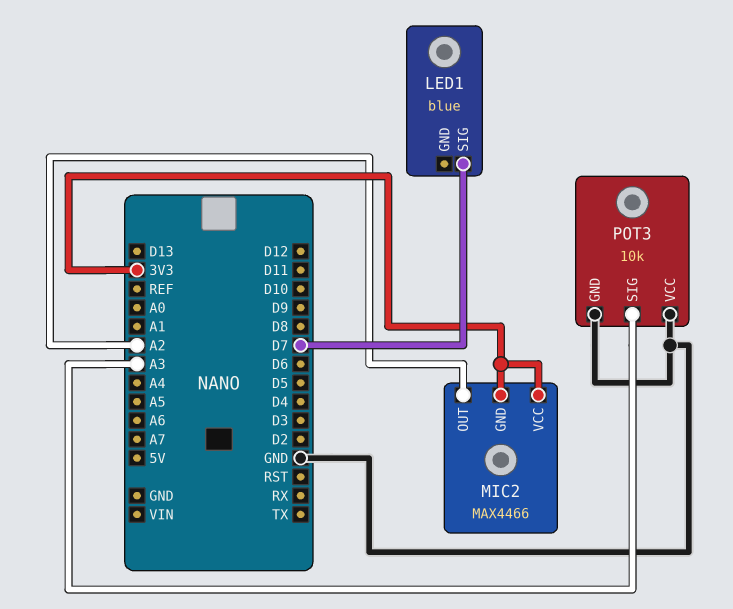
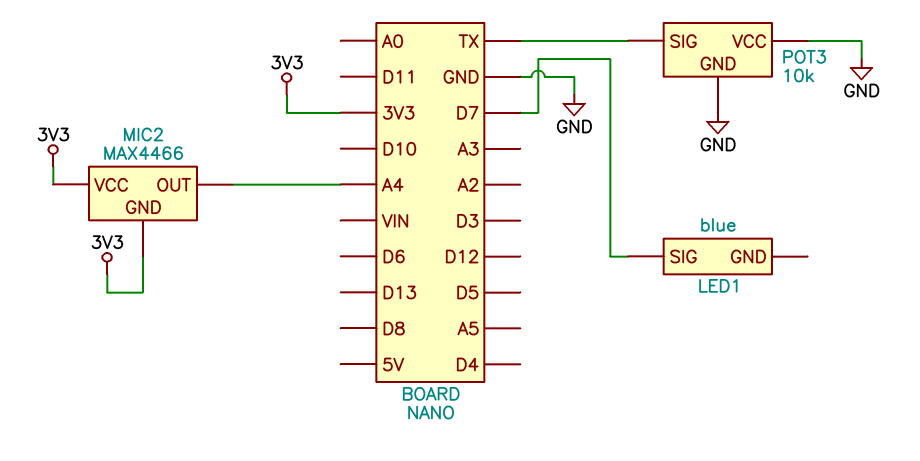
MIC2 pin OUT: A2 -> A4
POT3 pin SIG: A3 -> TX

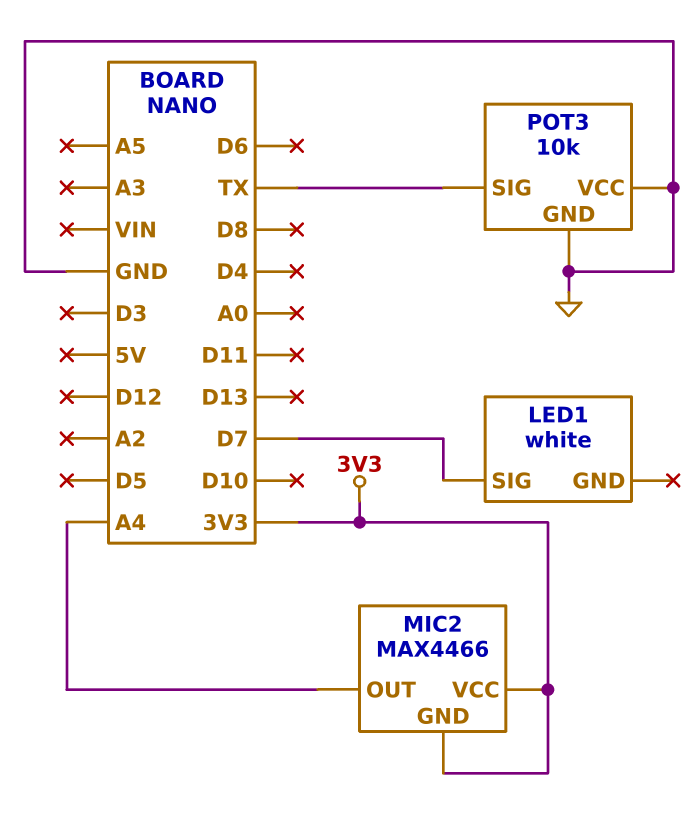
LED1: blue -> white

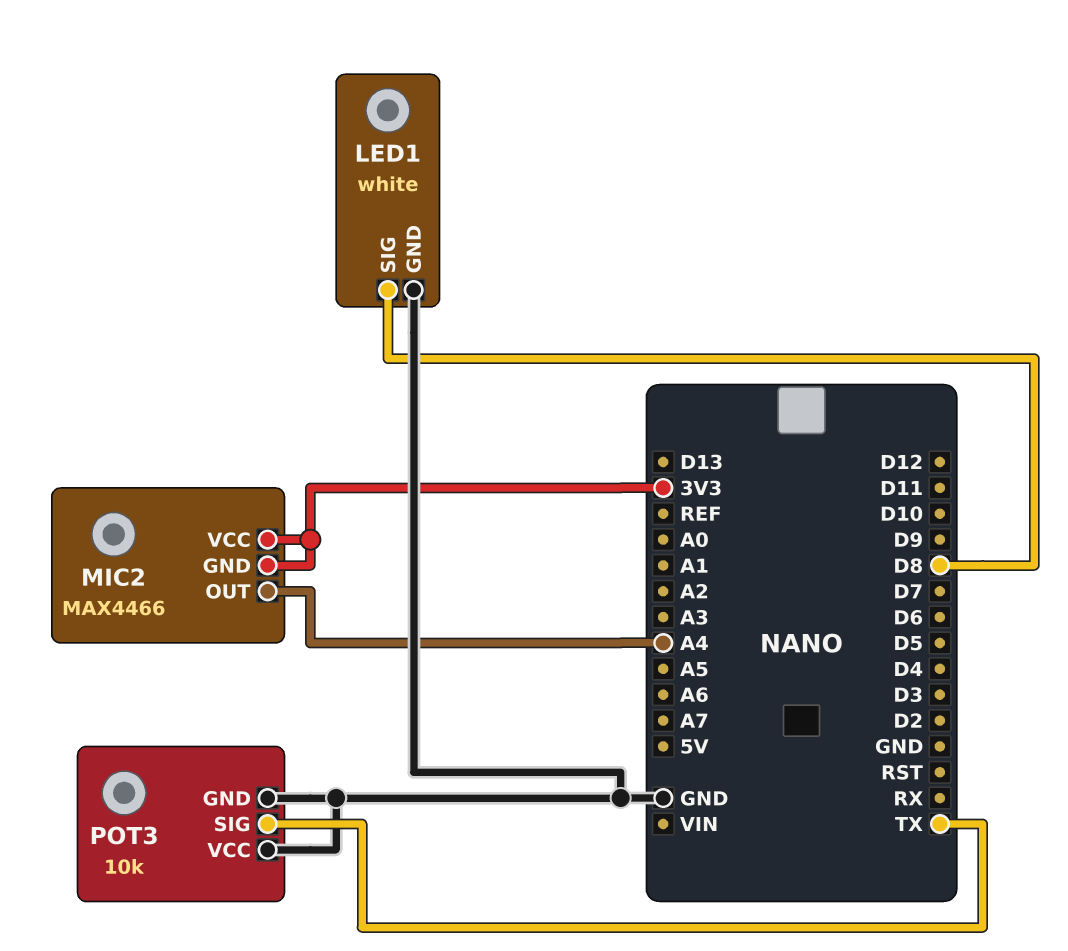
LED1 pin GND: none -> GND
LED1 pin SIG: D7 -> D8

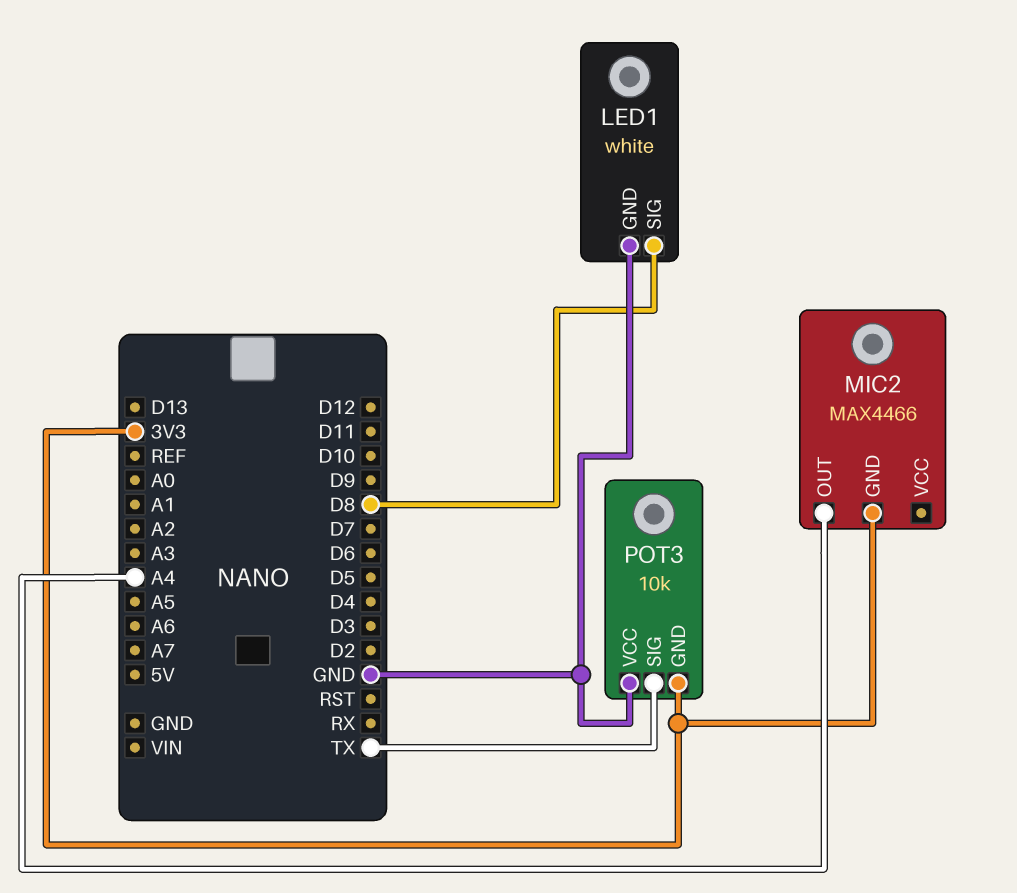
MIC2 pin VCC: 3V3 -> none
POT3 pin GND: GND -> 3V3

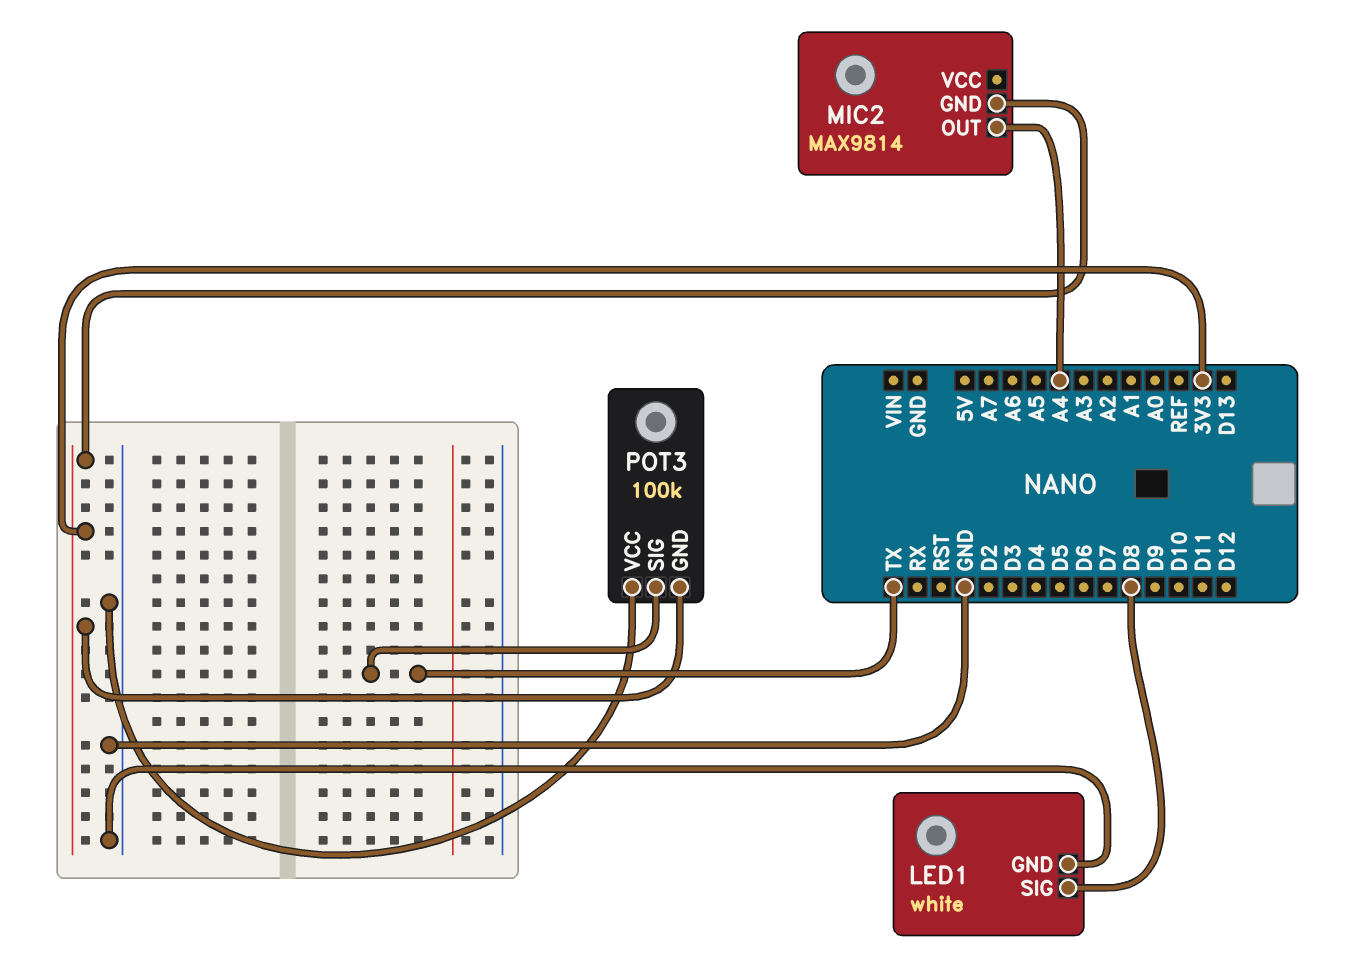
MIC2: MAX4466 -> MAX9814
POT3: 10k -> 100k

